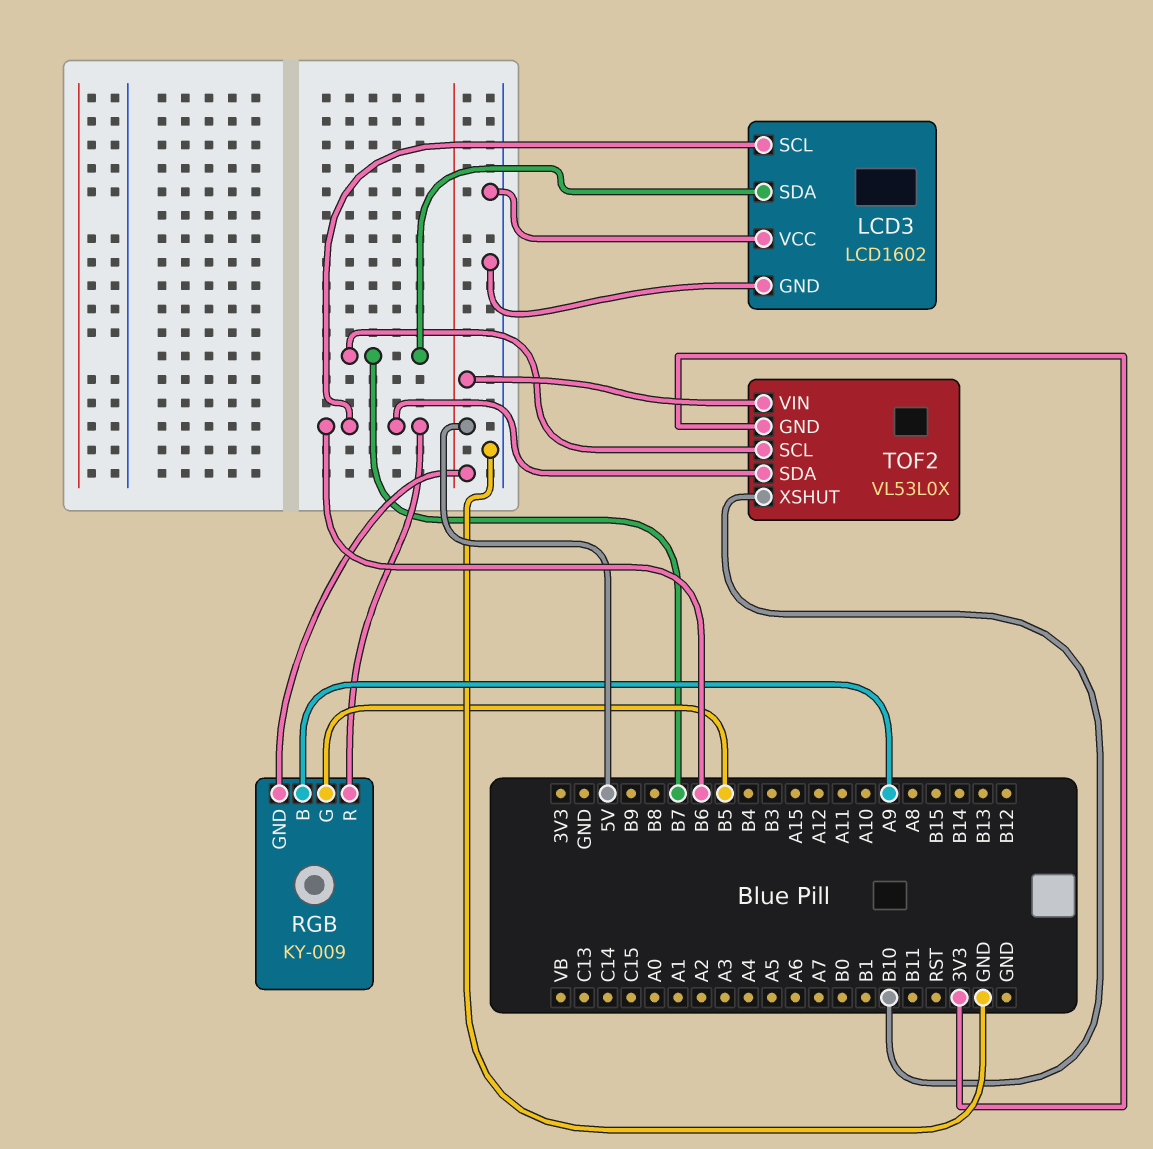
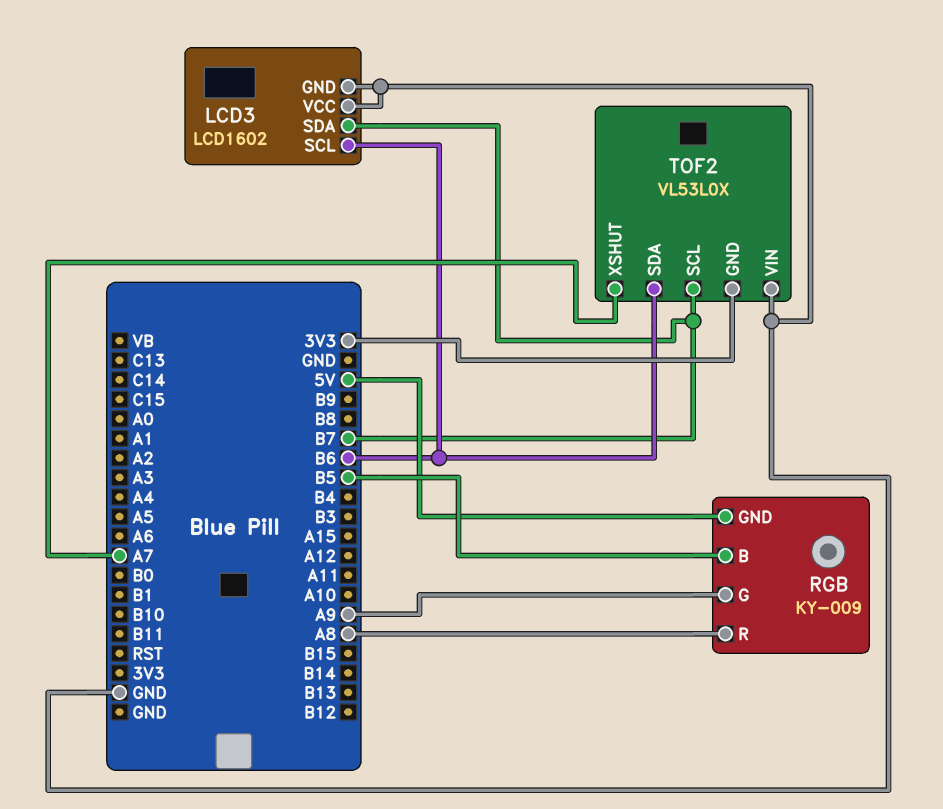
RGB pin B: A9 -> B5
RGB pin G: B5 -> A9
RGB pin R: B6 -> A8
TOF2 pin VIN: 5V -> GND
TOF2 pin XSHUT: B10 -> A7

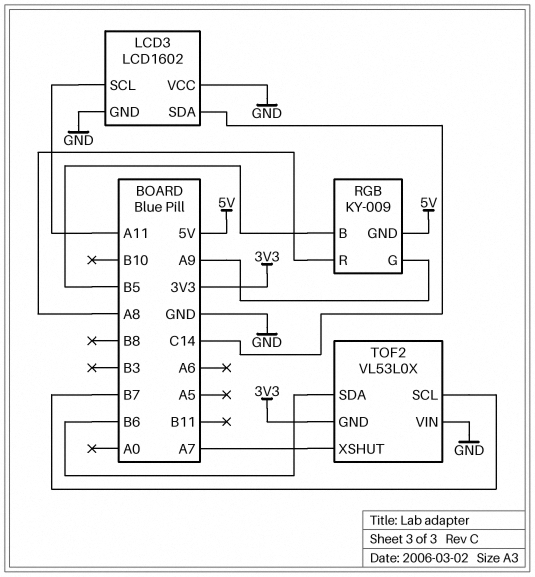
LCD3 pin SCL: B6 -> A11
LCD3 pin SDA: B7 -> C14

